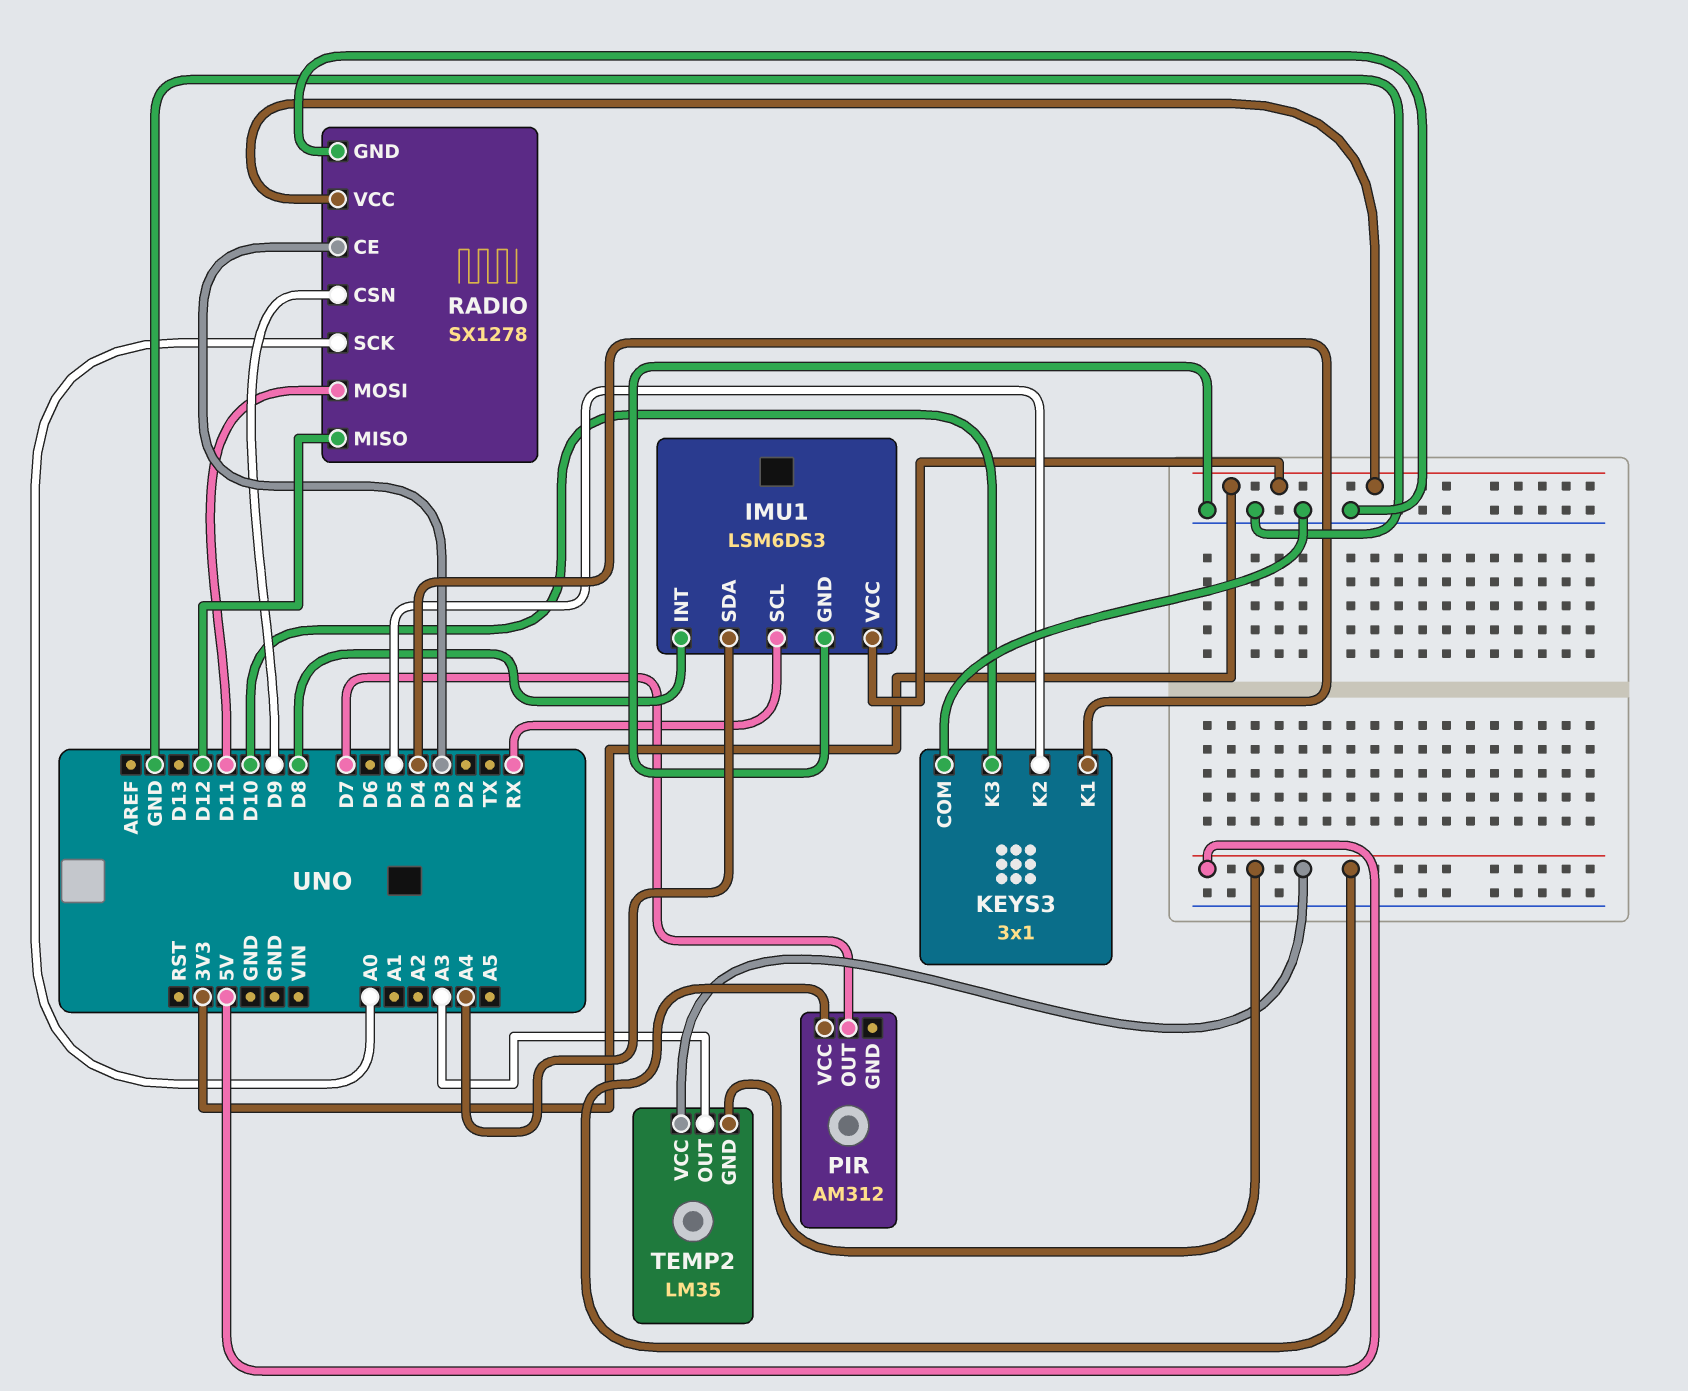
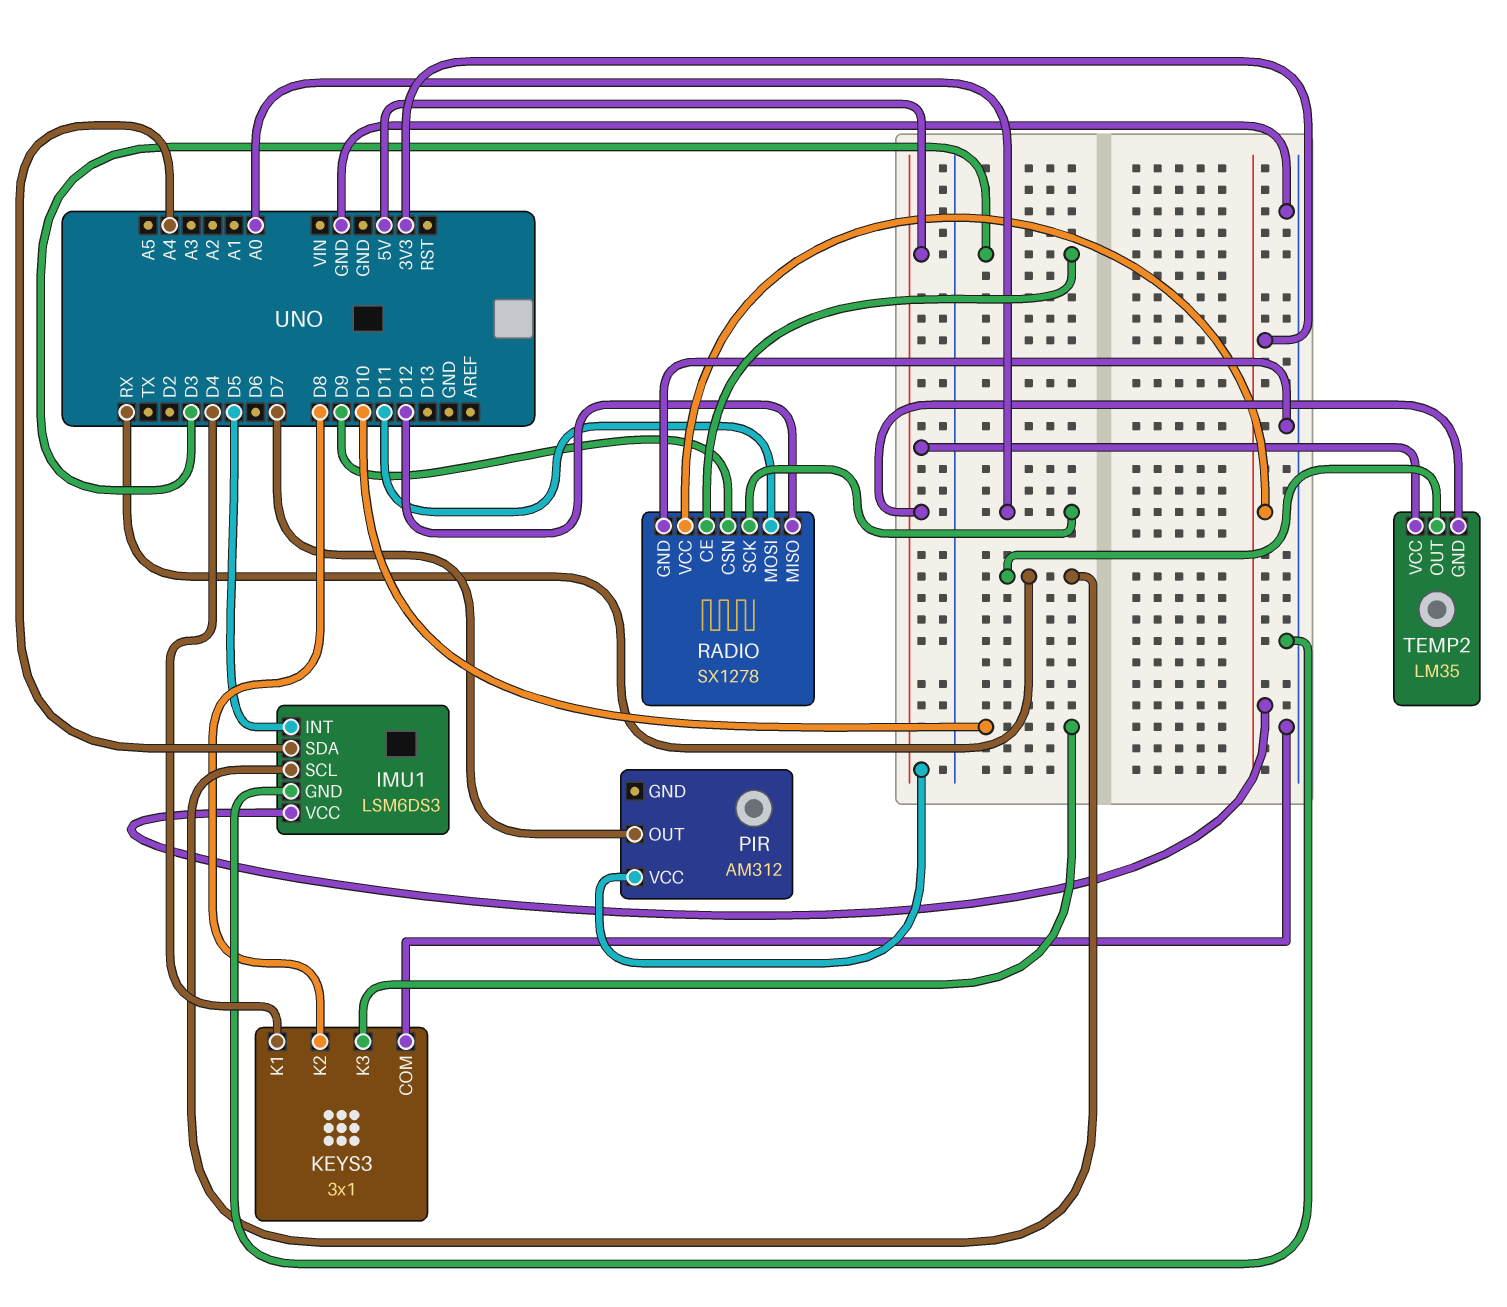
IMU1 pin INT: D8 -> D5
KEYS3 pin K2: D5 -> D8
TEMP2 pin OUT: A3 -> RX

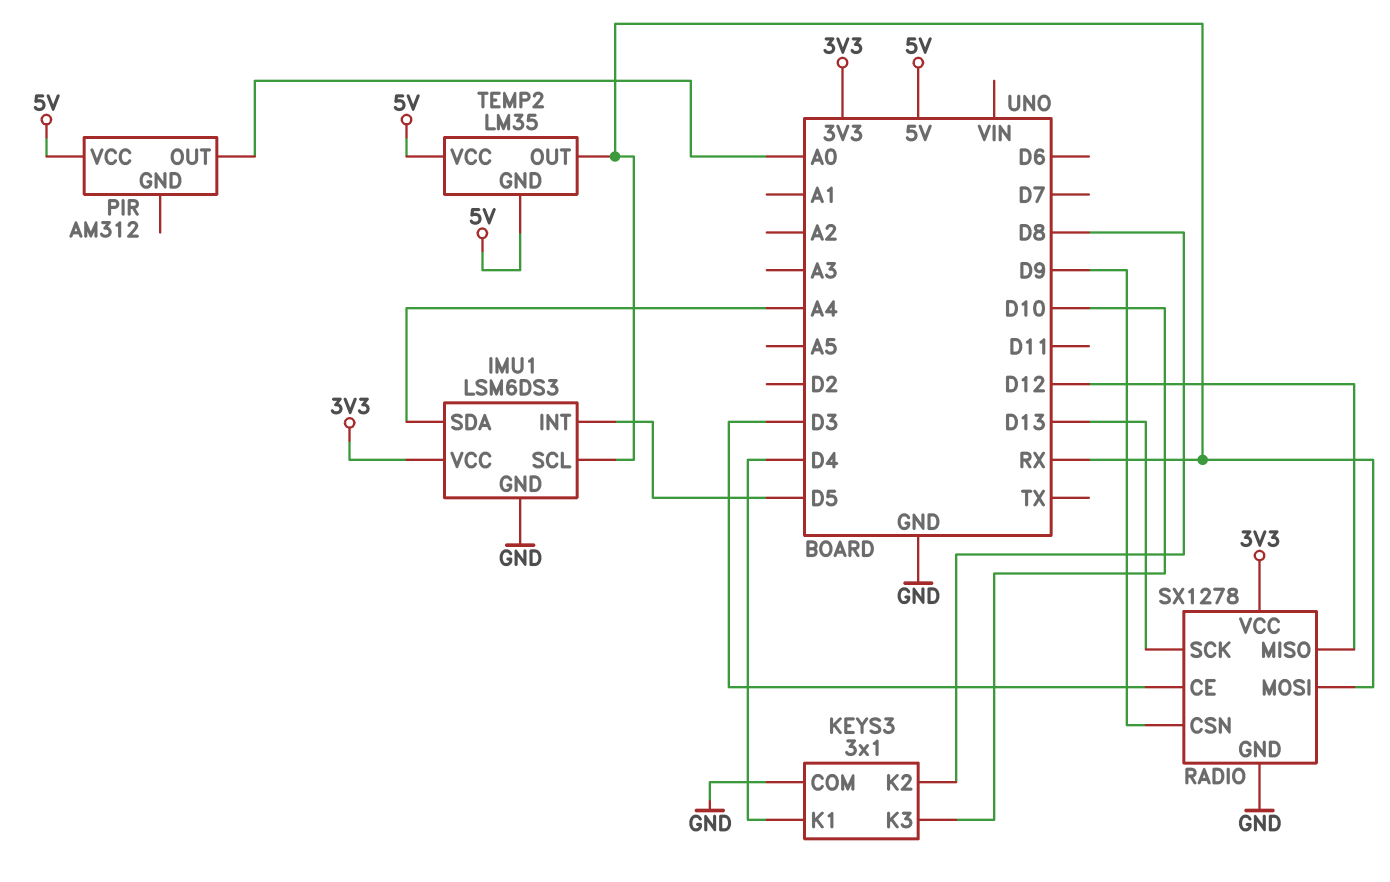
PIR pin OUT: D7 -> A0
RADIO pin MOSI: D11 -> RX
RADIO pin SCK: A0 -> D13

